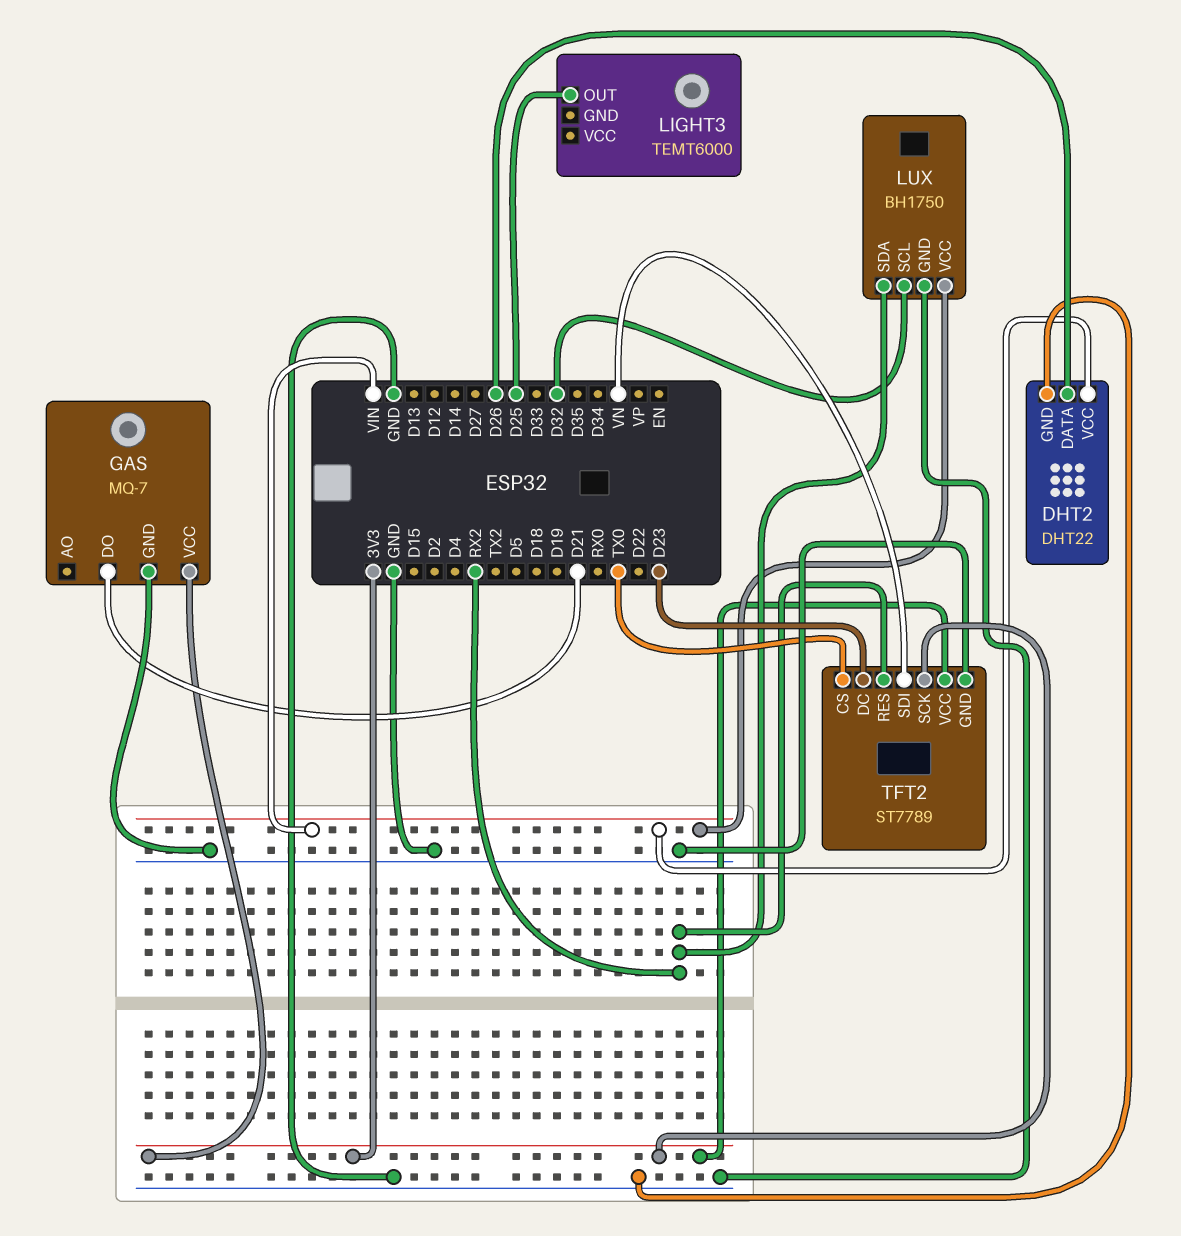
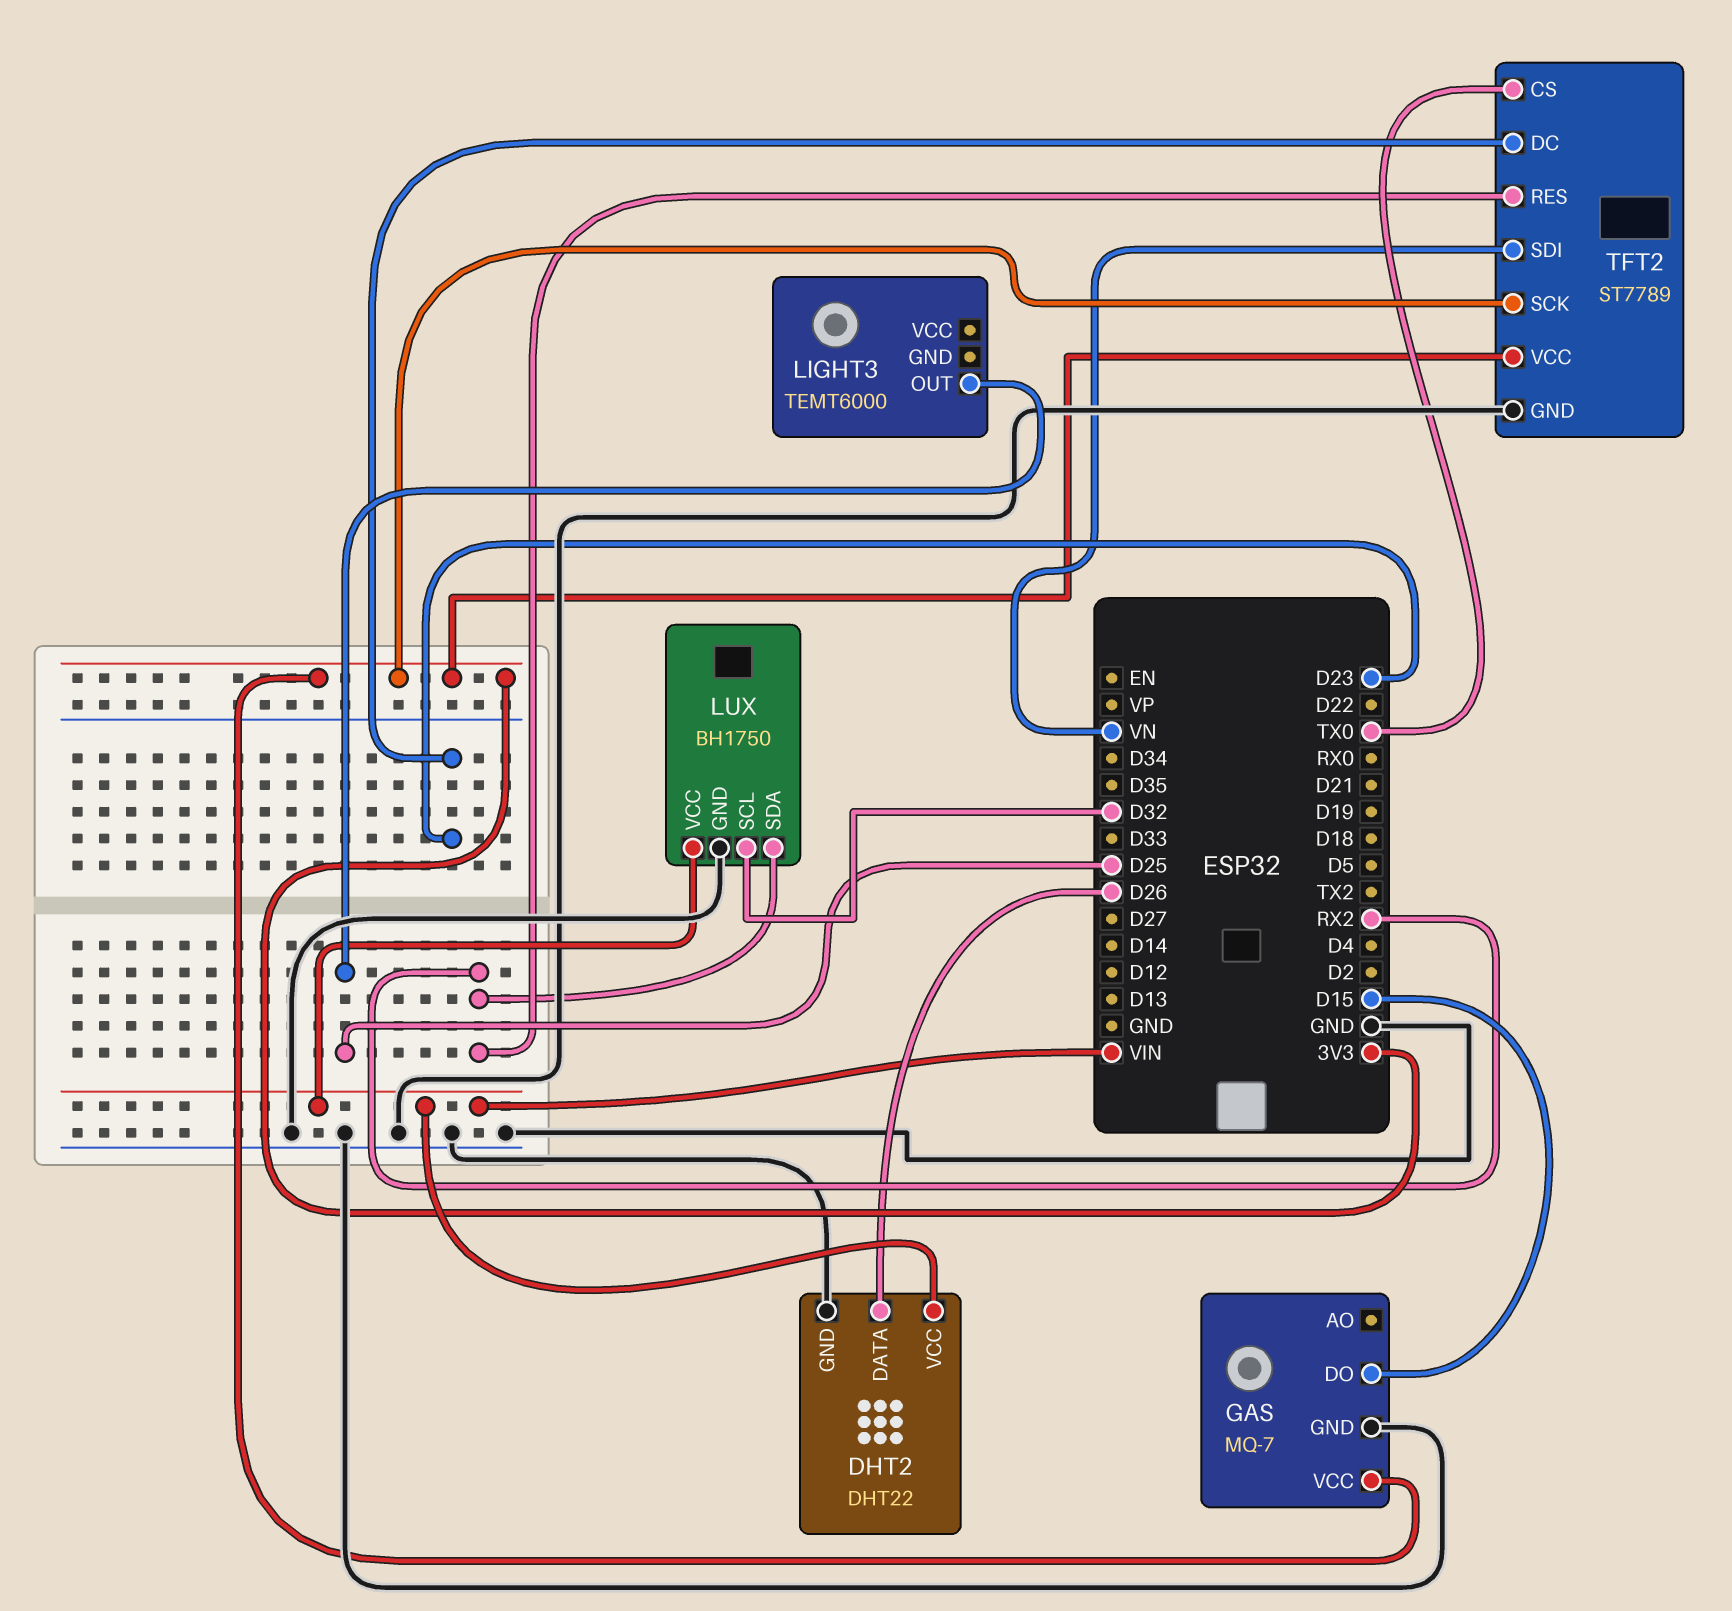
GAS pin DO: D21 -> D15

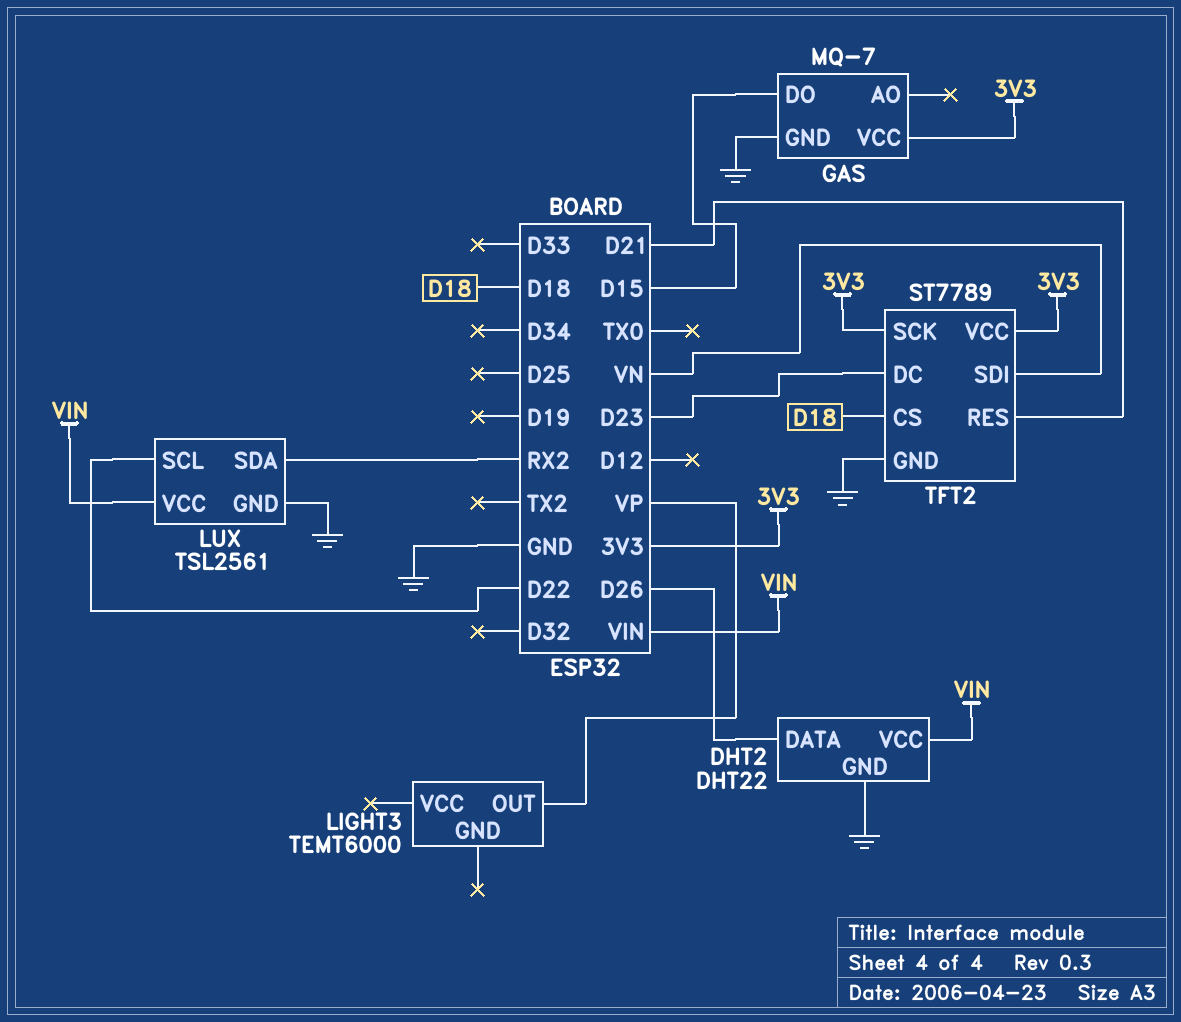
LIGHT3 pin OUT: D25 -> VP
LUX: BH1750 -> TSL2561
LUX pin SCL: D32 -> D22
TFT2 pin CS: TX0 -> D18
TFT2 pin RES: RX2 -> D21

